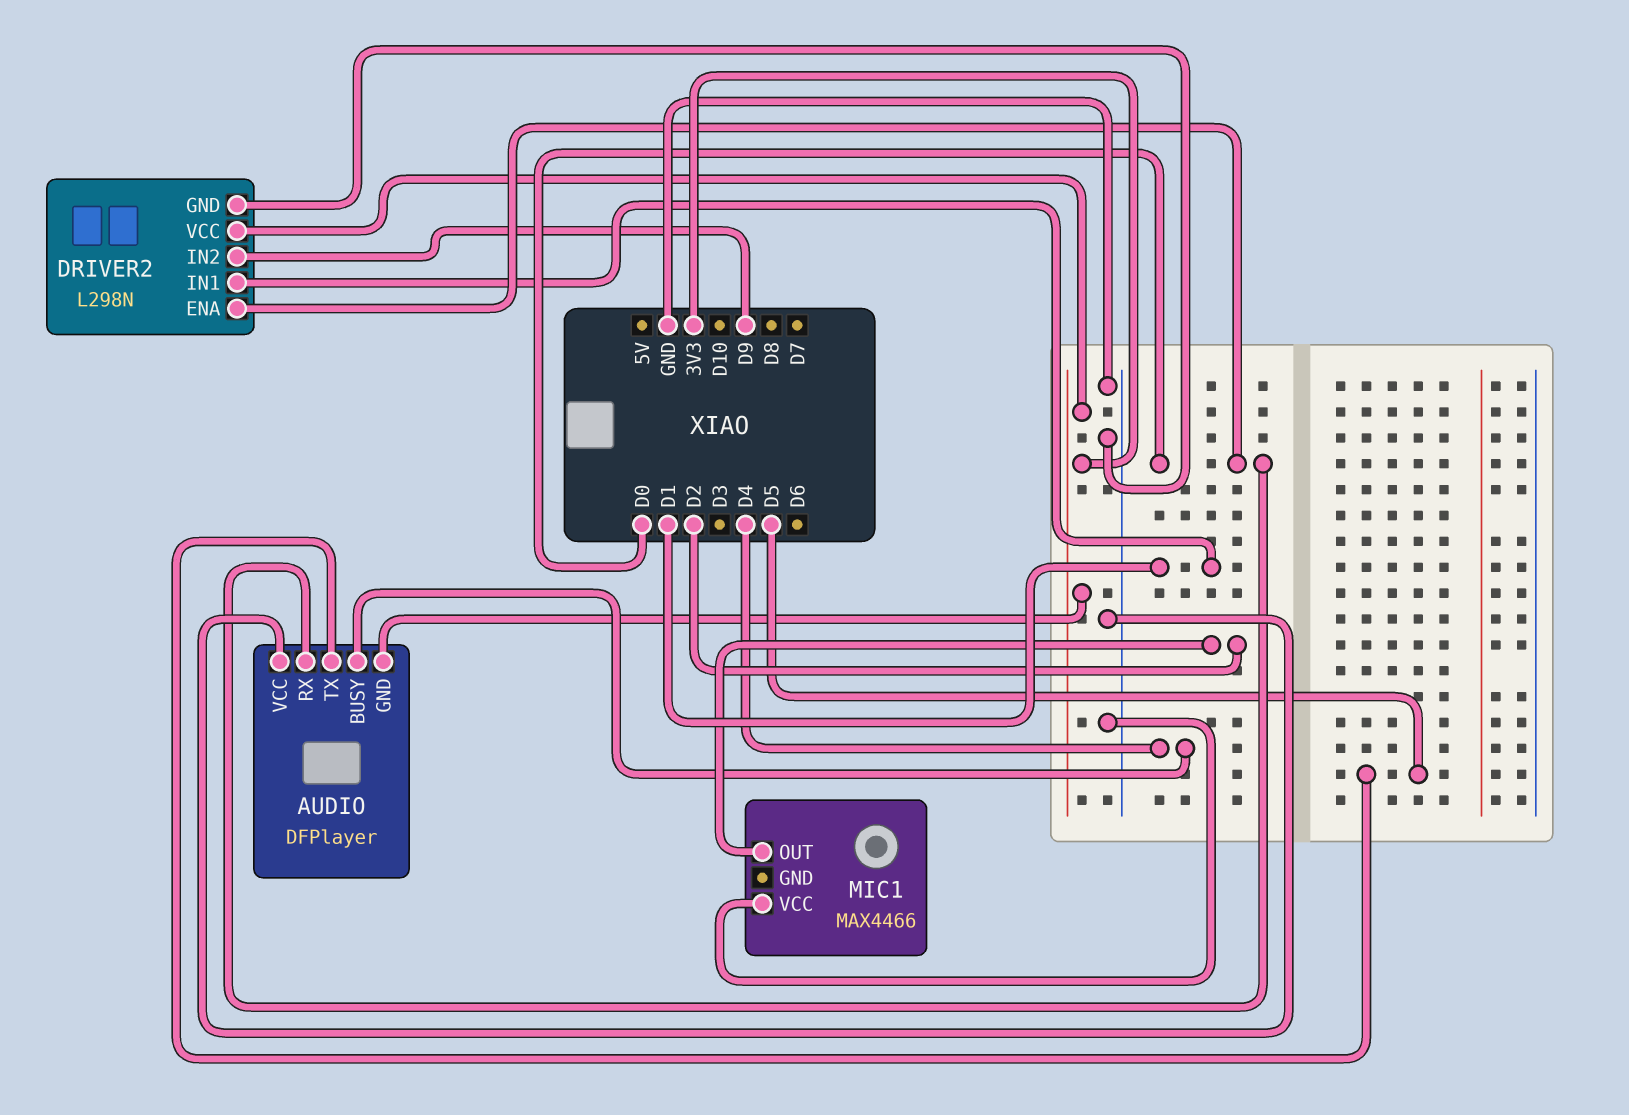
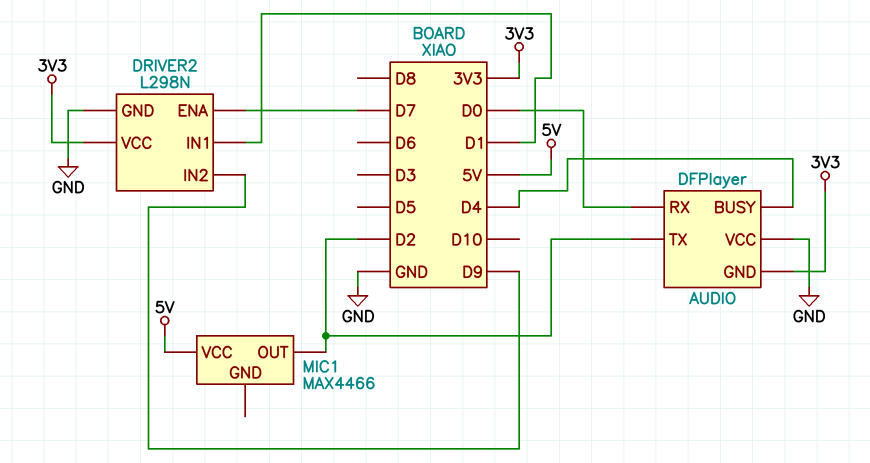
AUDIO pin TX: D5 -> D2
DRIVER2 pin ENA: D0 -> D7
MIC1 pin VCC: GND -> 5V

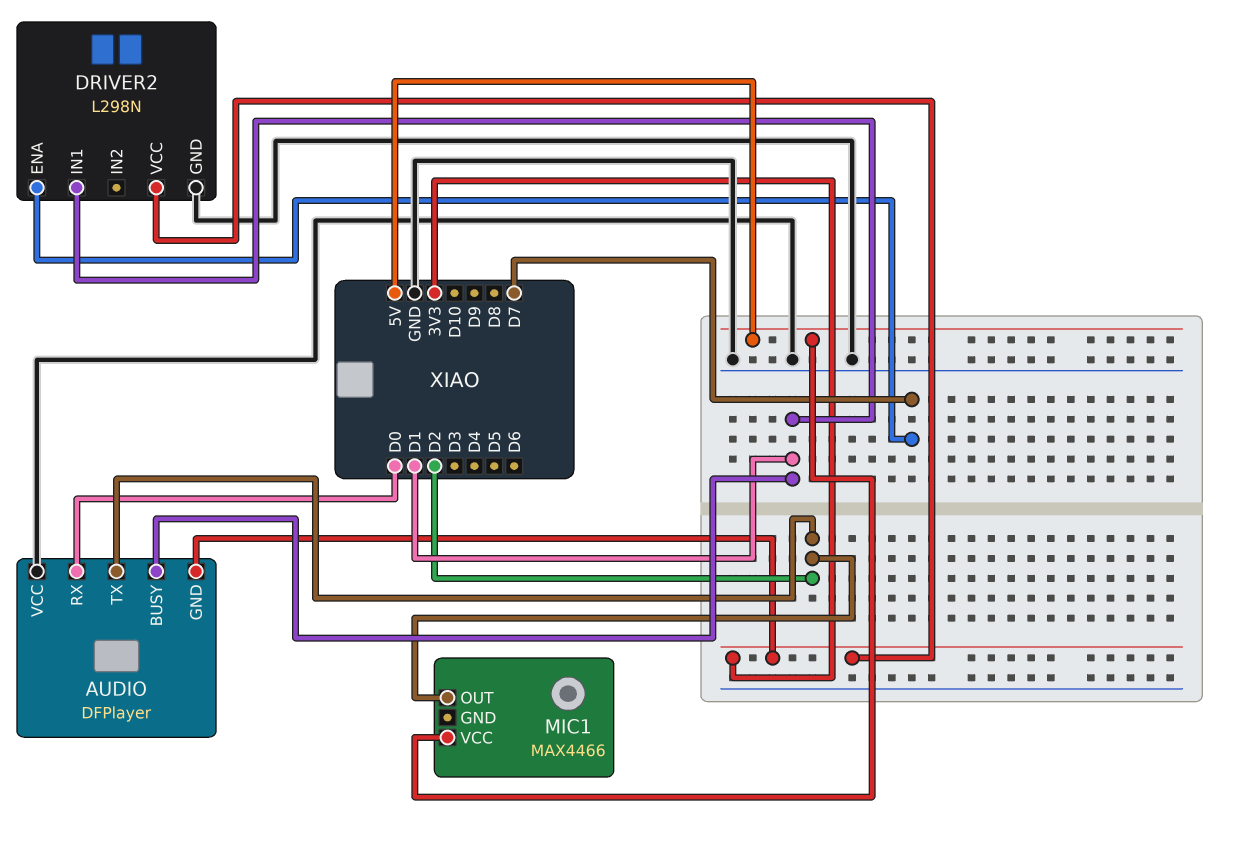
AUDIO pin BUSY: D4 -> D1
DRIVER2 pin IN2: D9 -> none

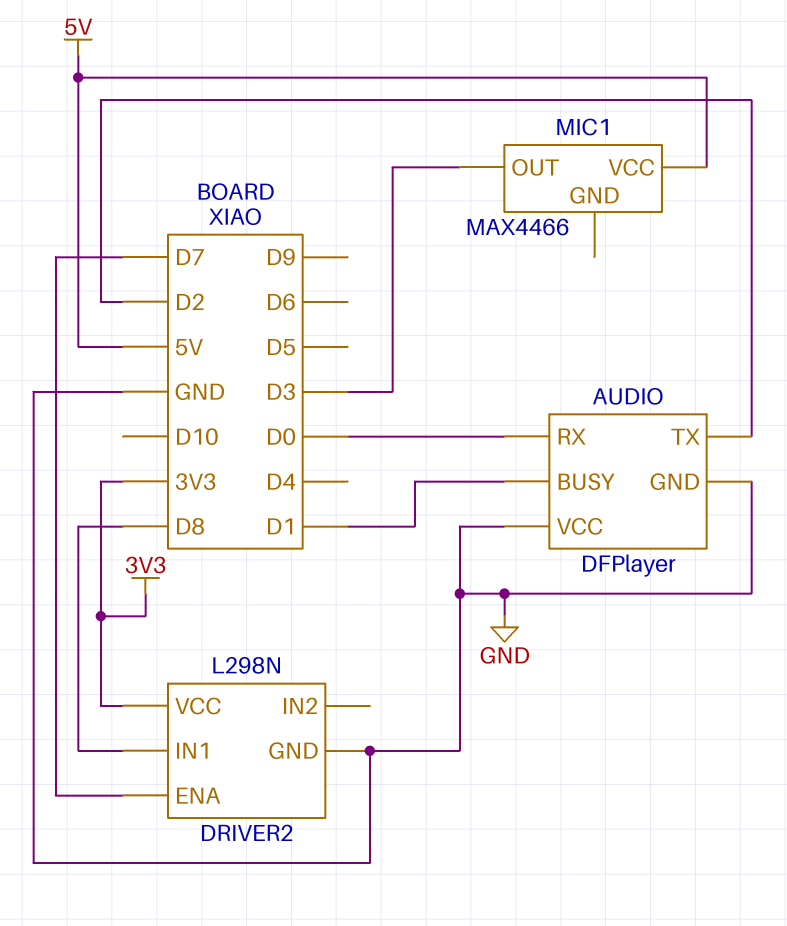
AUDIO pin GND: 3V3 -> GND
DRIVER2 pin IN1: D1 -> D8
MIC1 pin OUT: D2 -> D3

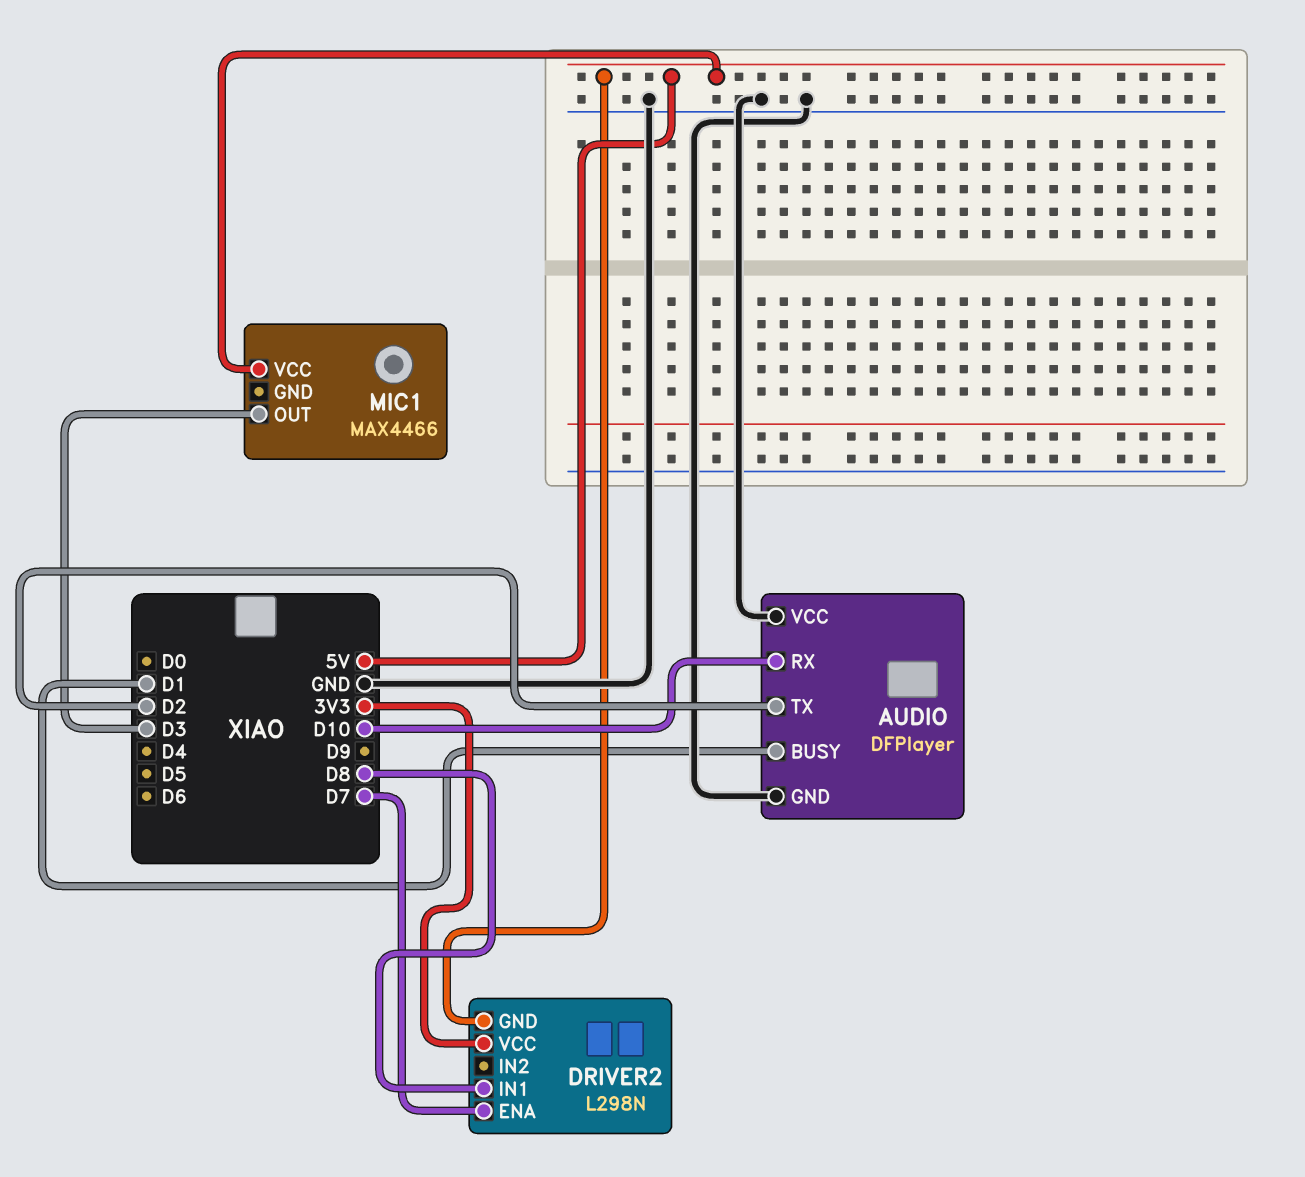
AUDIO pin RX: D0 -> D10
DRIVER2 pin GND: GND -> 5V

